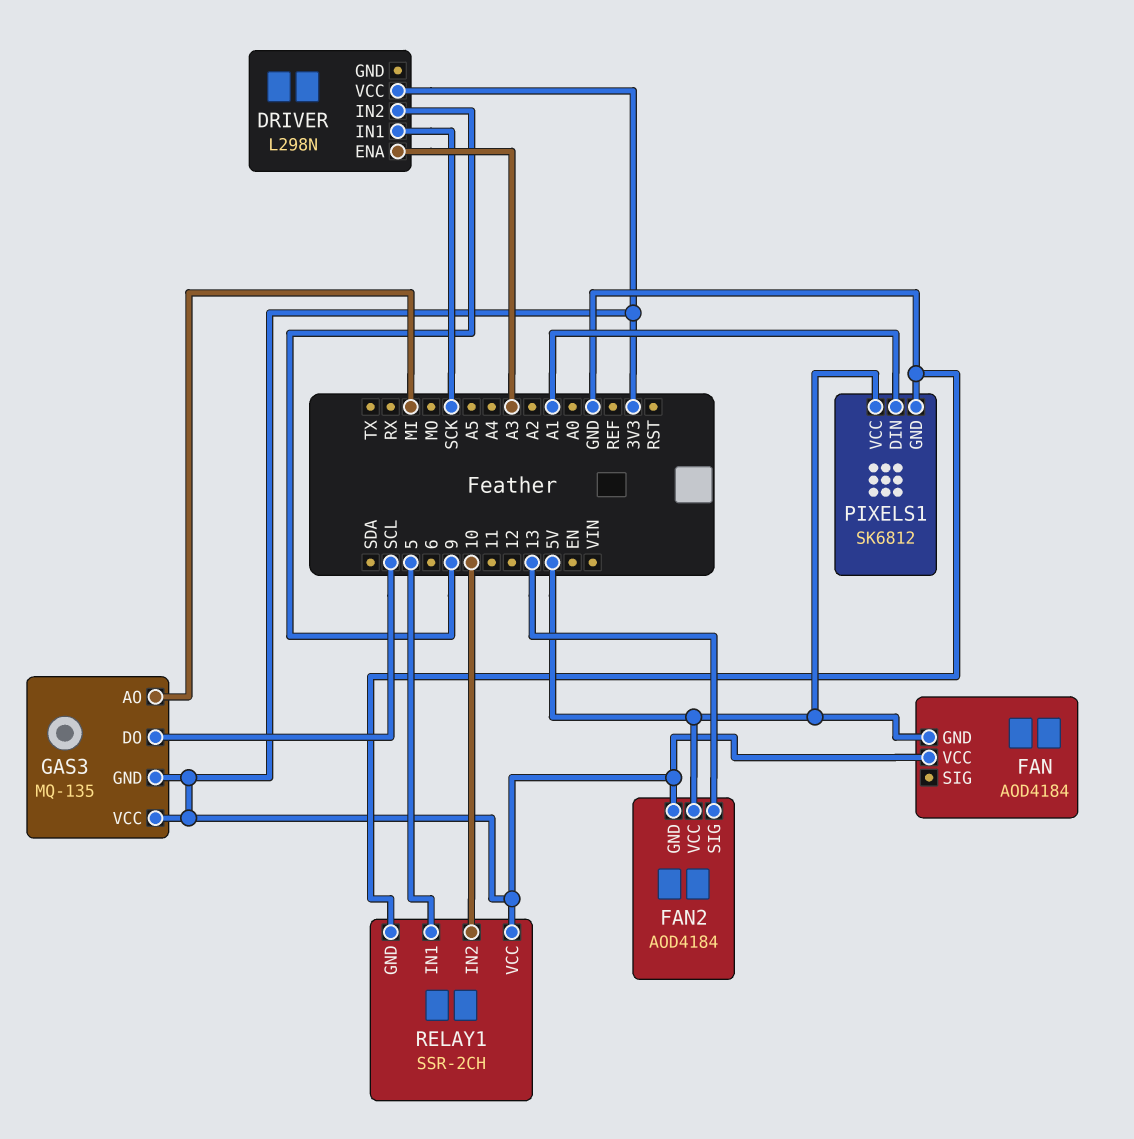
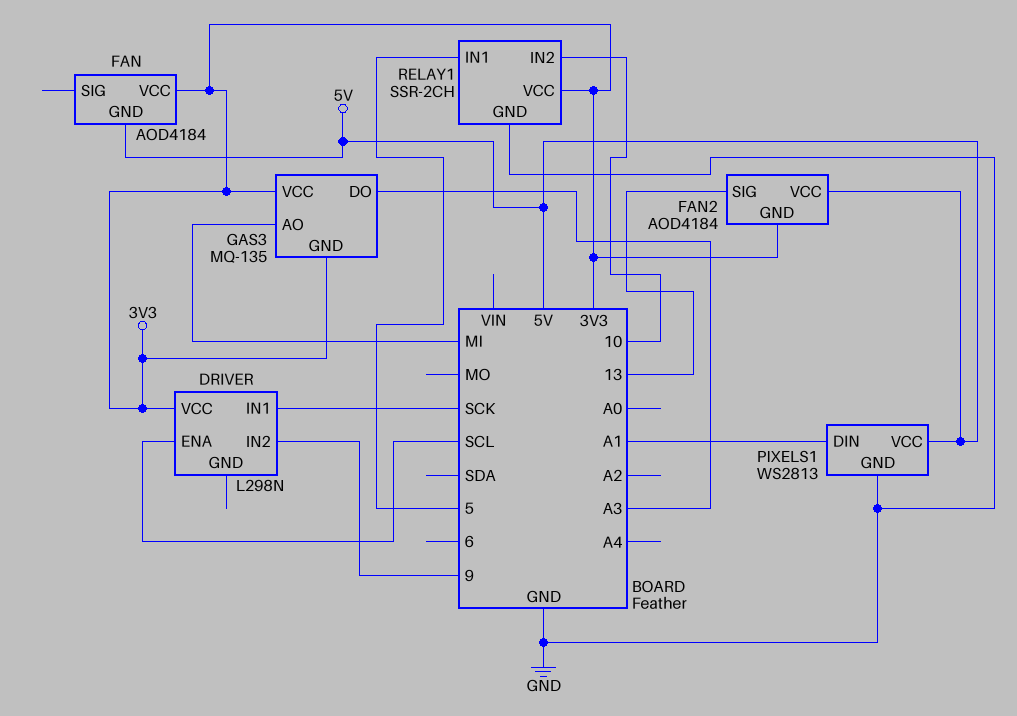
DRIVER pin ENA: A3 -> SCL
GAS3 pin DO: SCL -> A3
PIXELS1: SK6812 -> WS2813

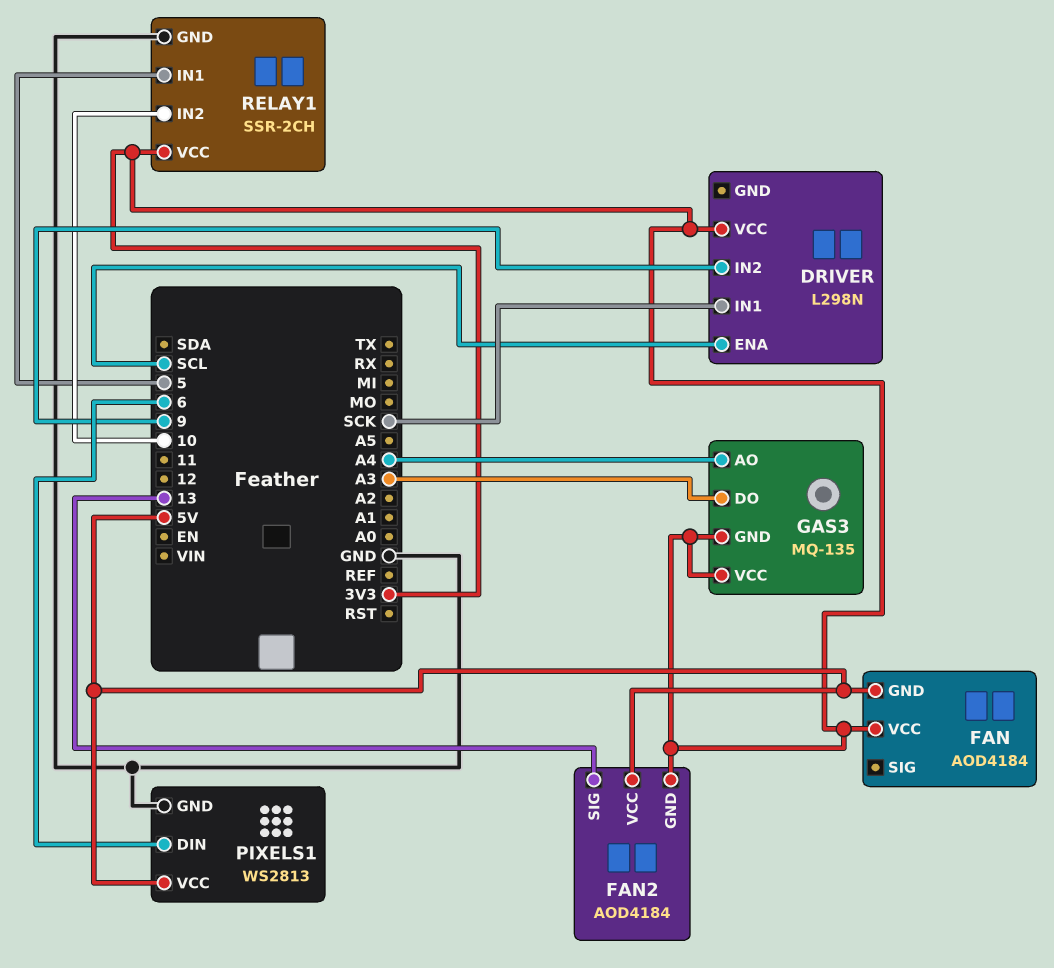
GAS3 pin AO: MI -> A4
PIXELS1 pin DIN: A1 -> 6

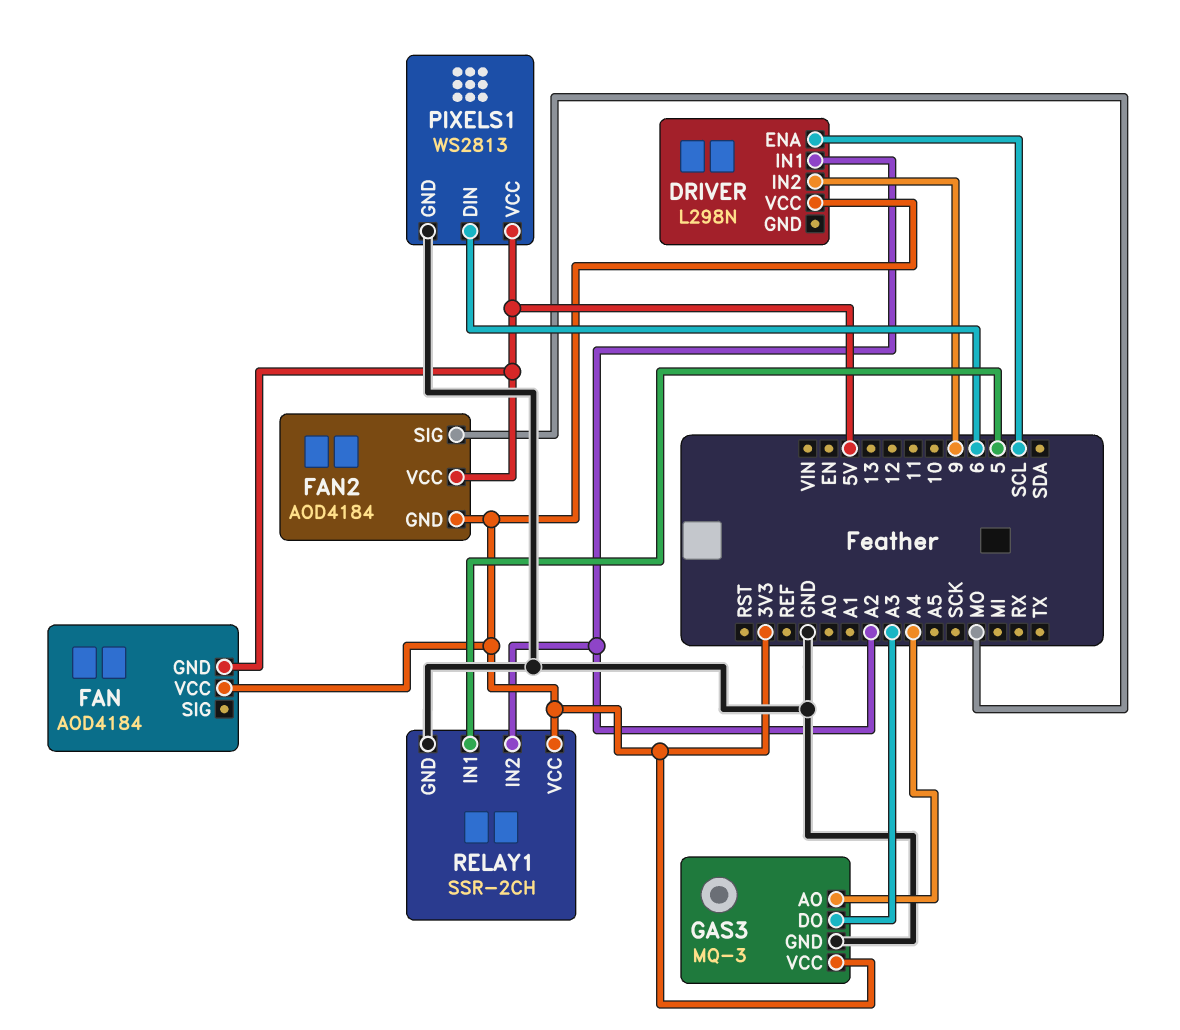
DRIVER pin IN1: SCK -> A2
FAN2 pin SIG: 13 -> MO
GAS3: MQ-135 -> MQ-3
GAS3 pin GND: 3V3 -> GND
RELAY1 pin IN2: 10 -> A2

